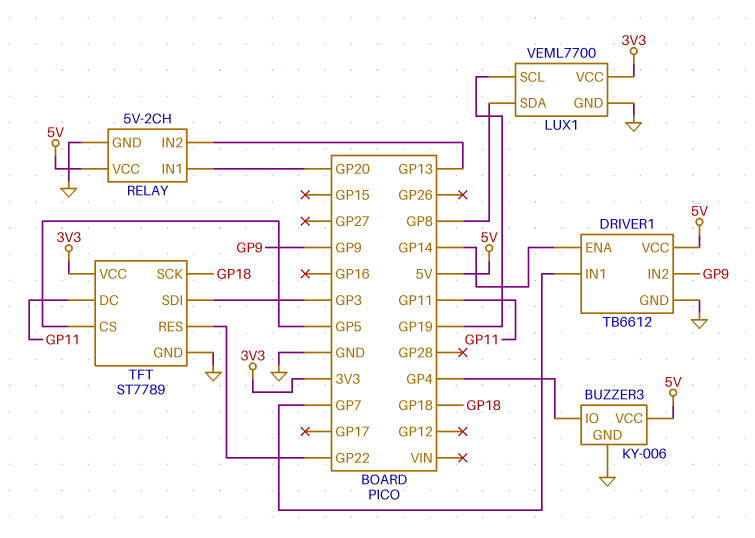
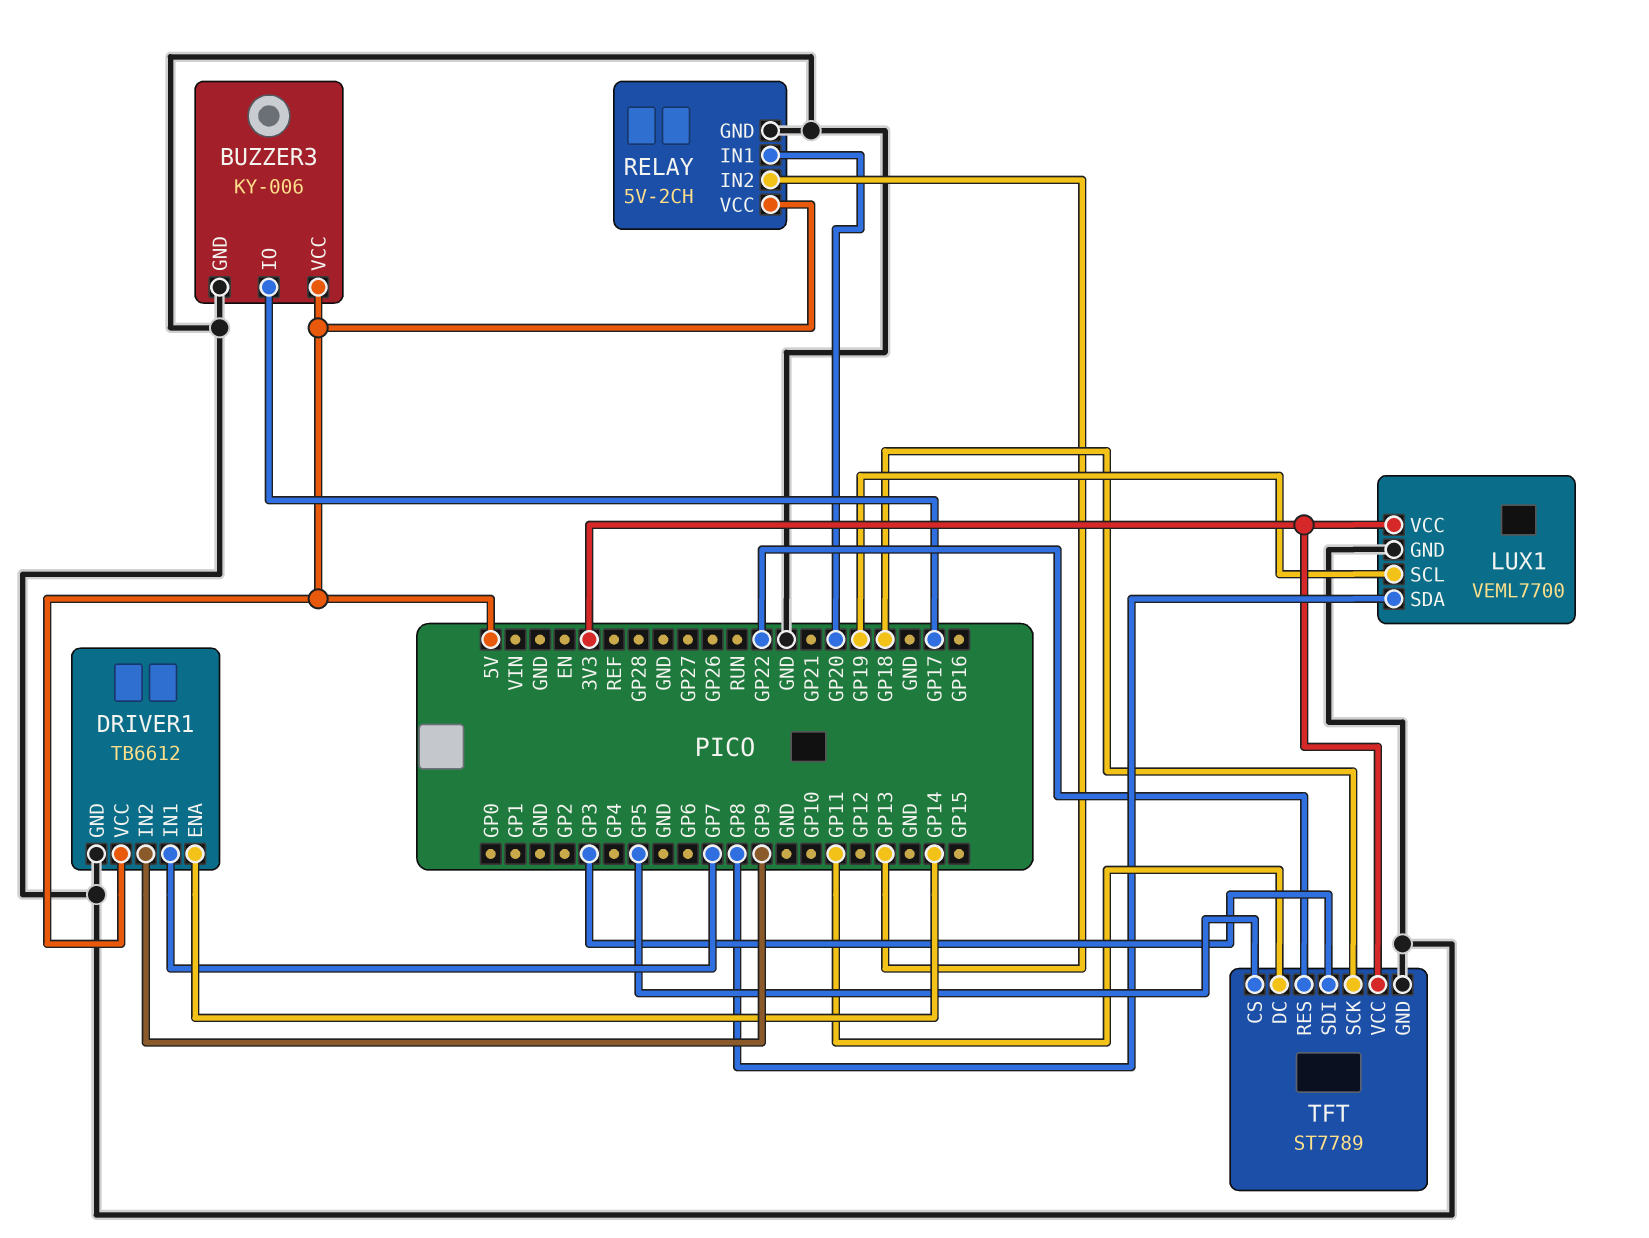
BUZZER3 pin IO: GP4 -> GP17

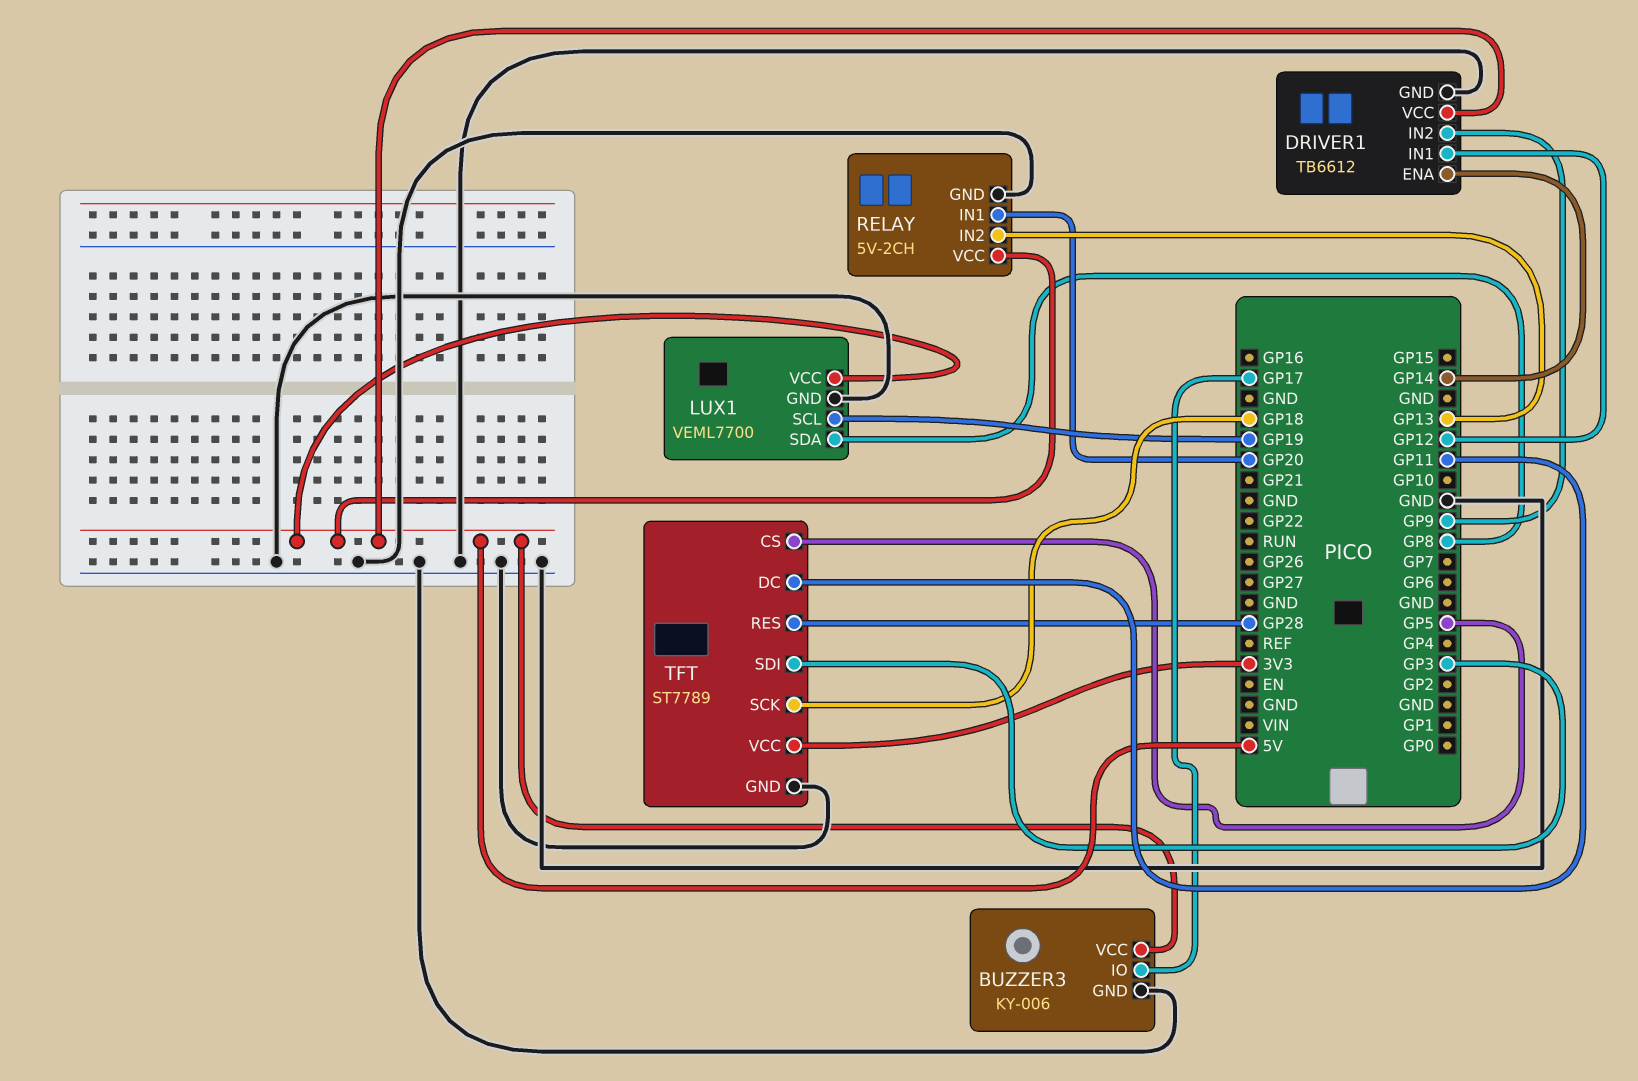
DRIVER1 pin IN1: GP7 -> GP12
LUX1 pin VCC: 3V3 -> 5V
TFT pin RES: GP22 -> GP28

